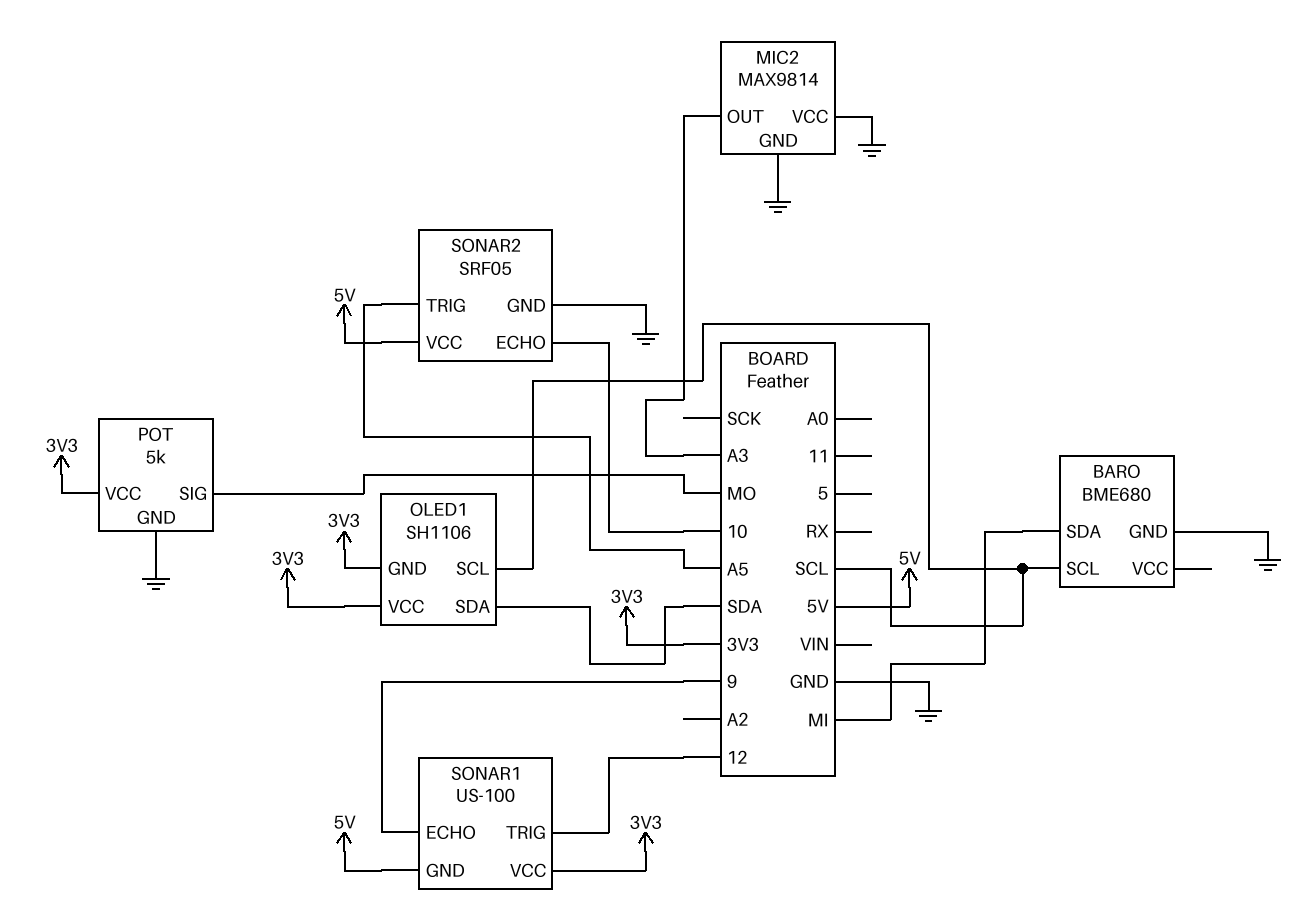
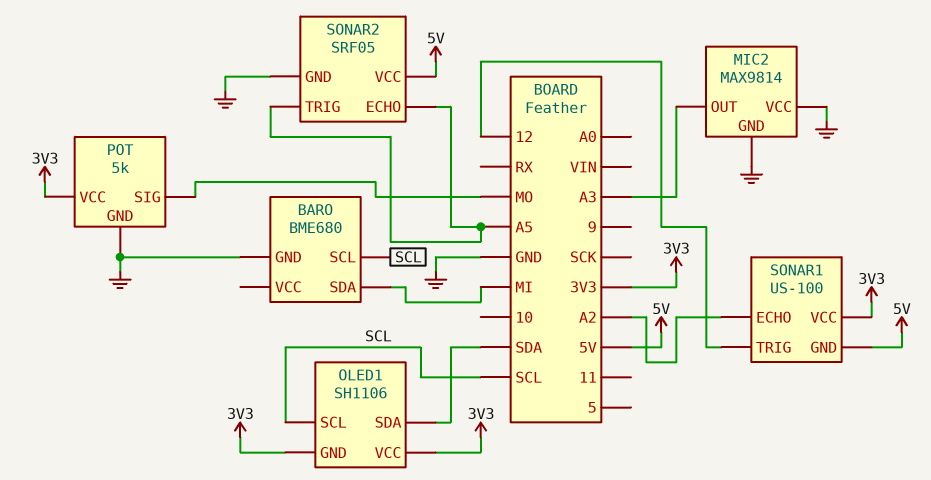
SONAR1 pin ECHO: 9 -> A2
SONAR2 pin ECHO: 10 -> A5

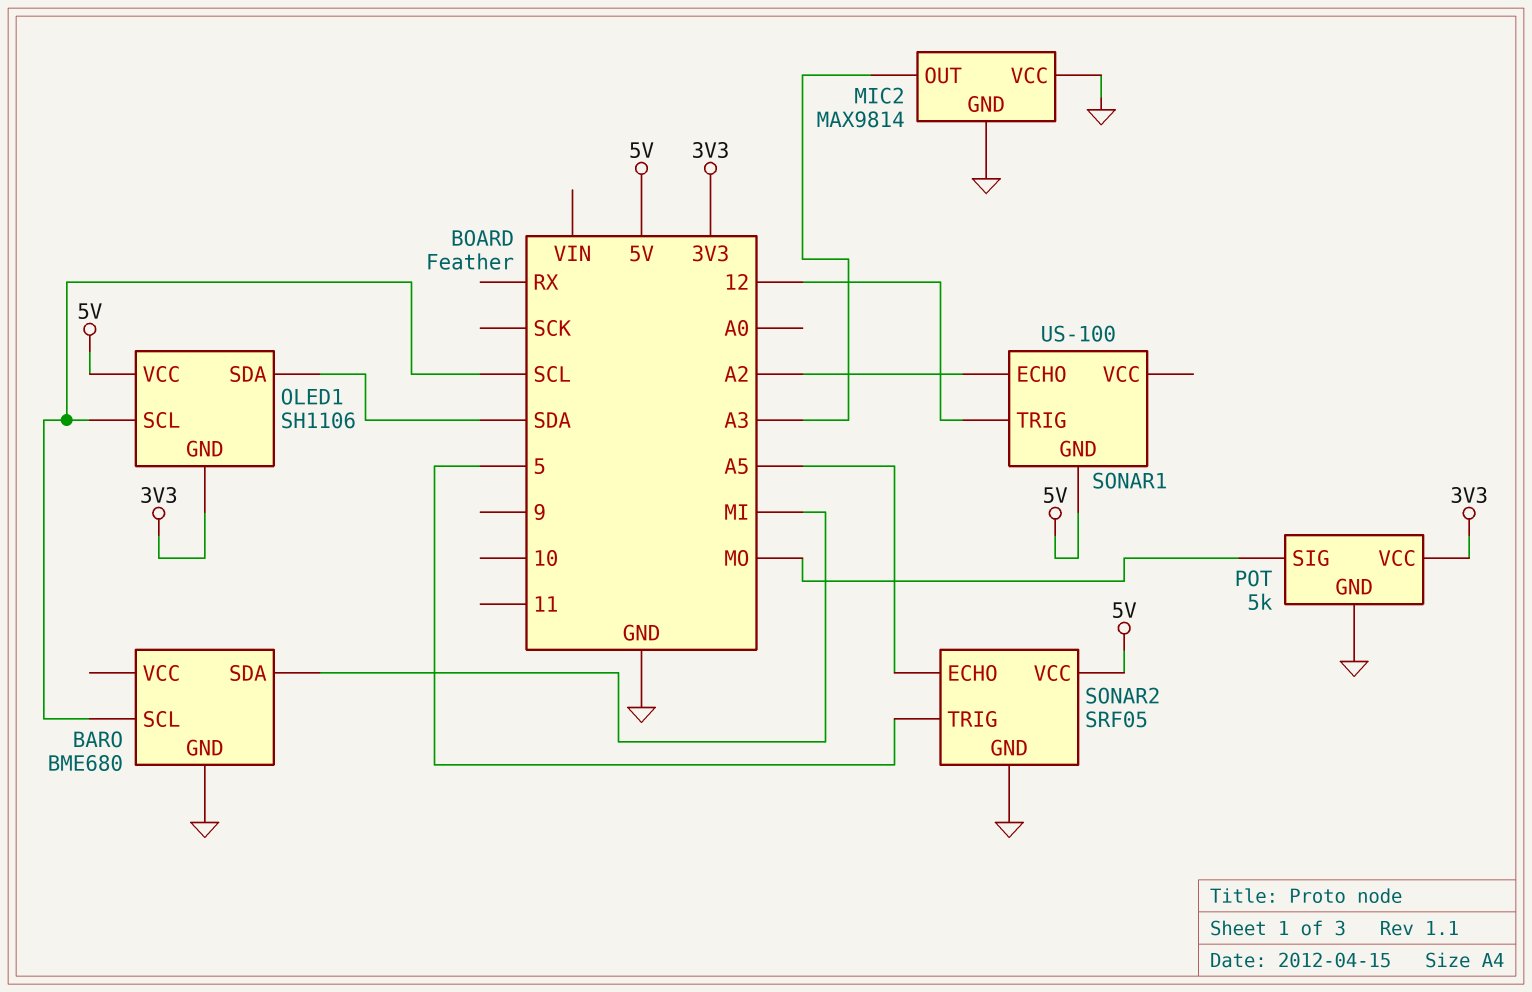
OLED1 pin VCC: 3V3 -> 5V
SONAR1 pin VCC: 3V3 -> none
SONAR2 pin TRIG: A5 -> 5

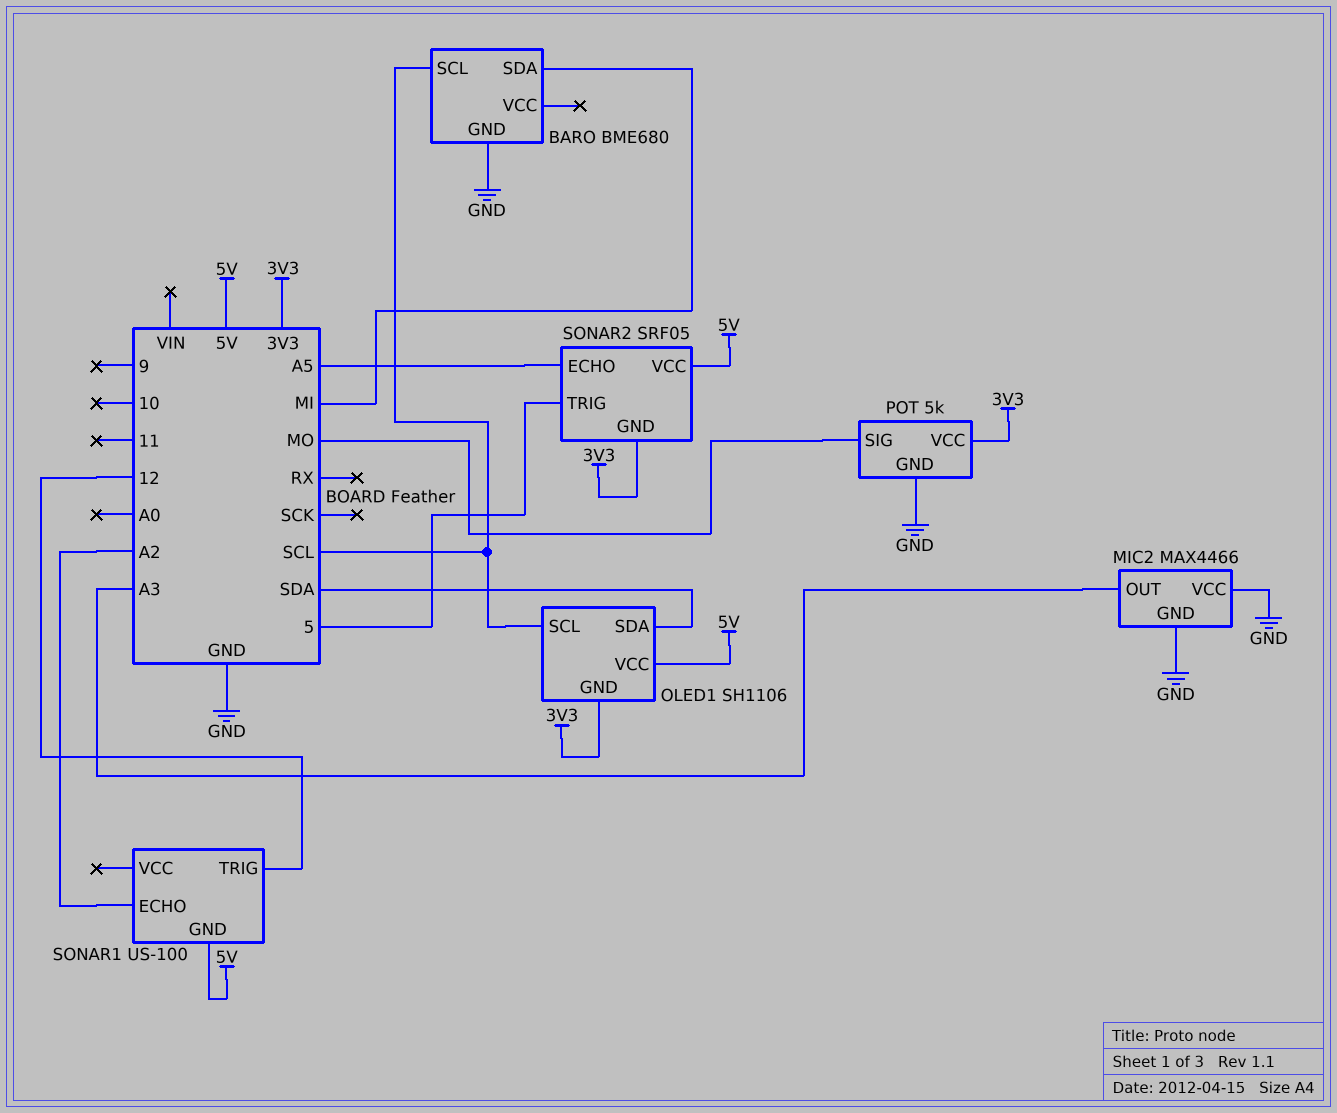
MIC2: MAX9814 -> MAX4466
SONAR2 pin GND: GND -> 3V3

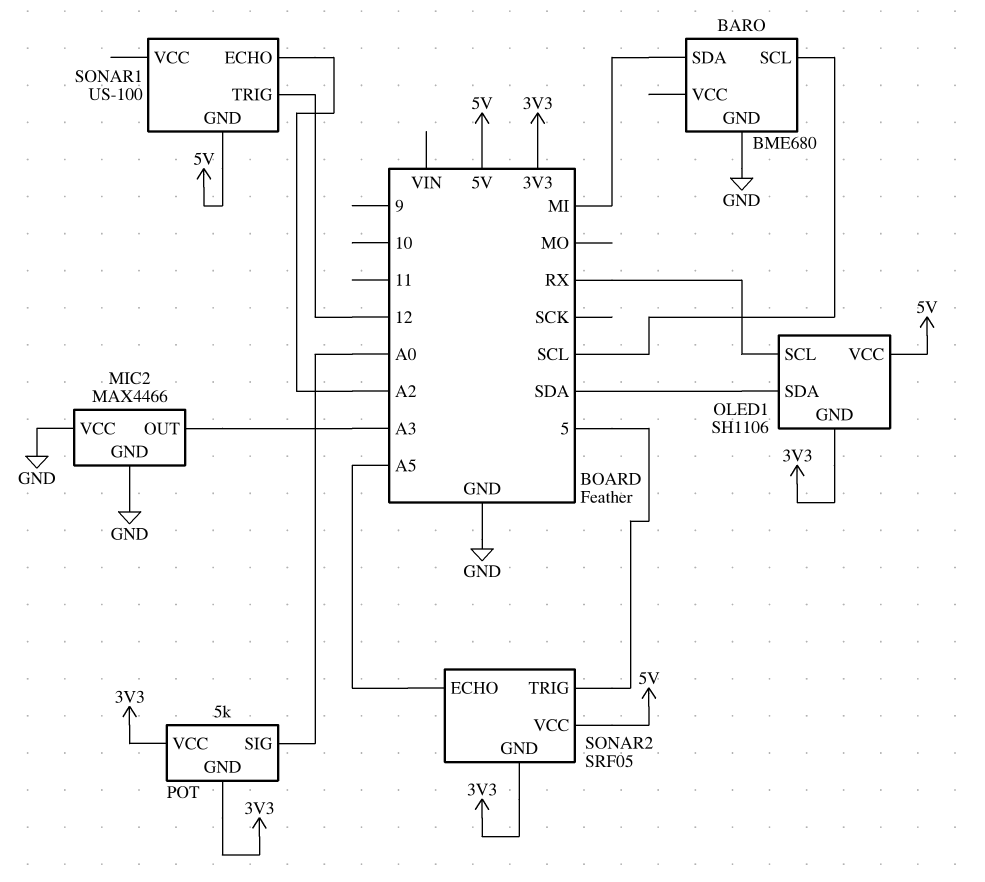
OLED1 pin SCL: SCL -> RX
POT pin GND: GND -> 3V3
POT pin SIG: MO -> A0

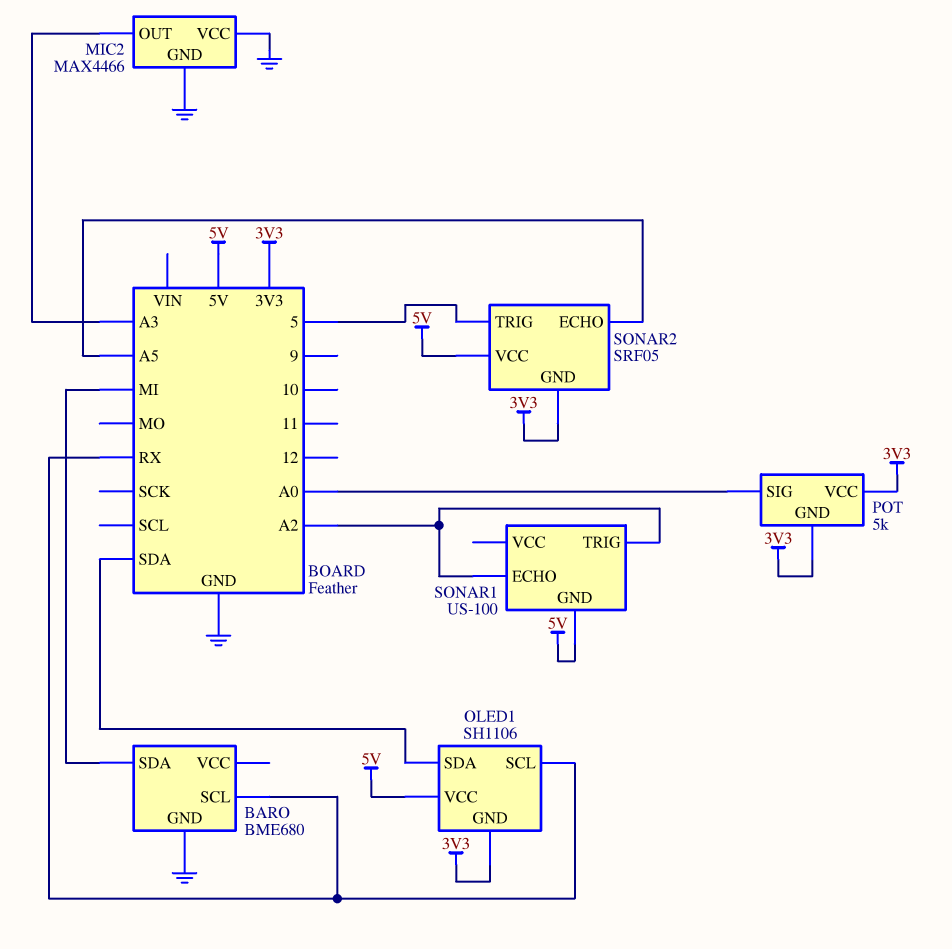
BARO pin SCL: SCL -> RX
SONAR1 pin TRIG: 12 -> A2

